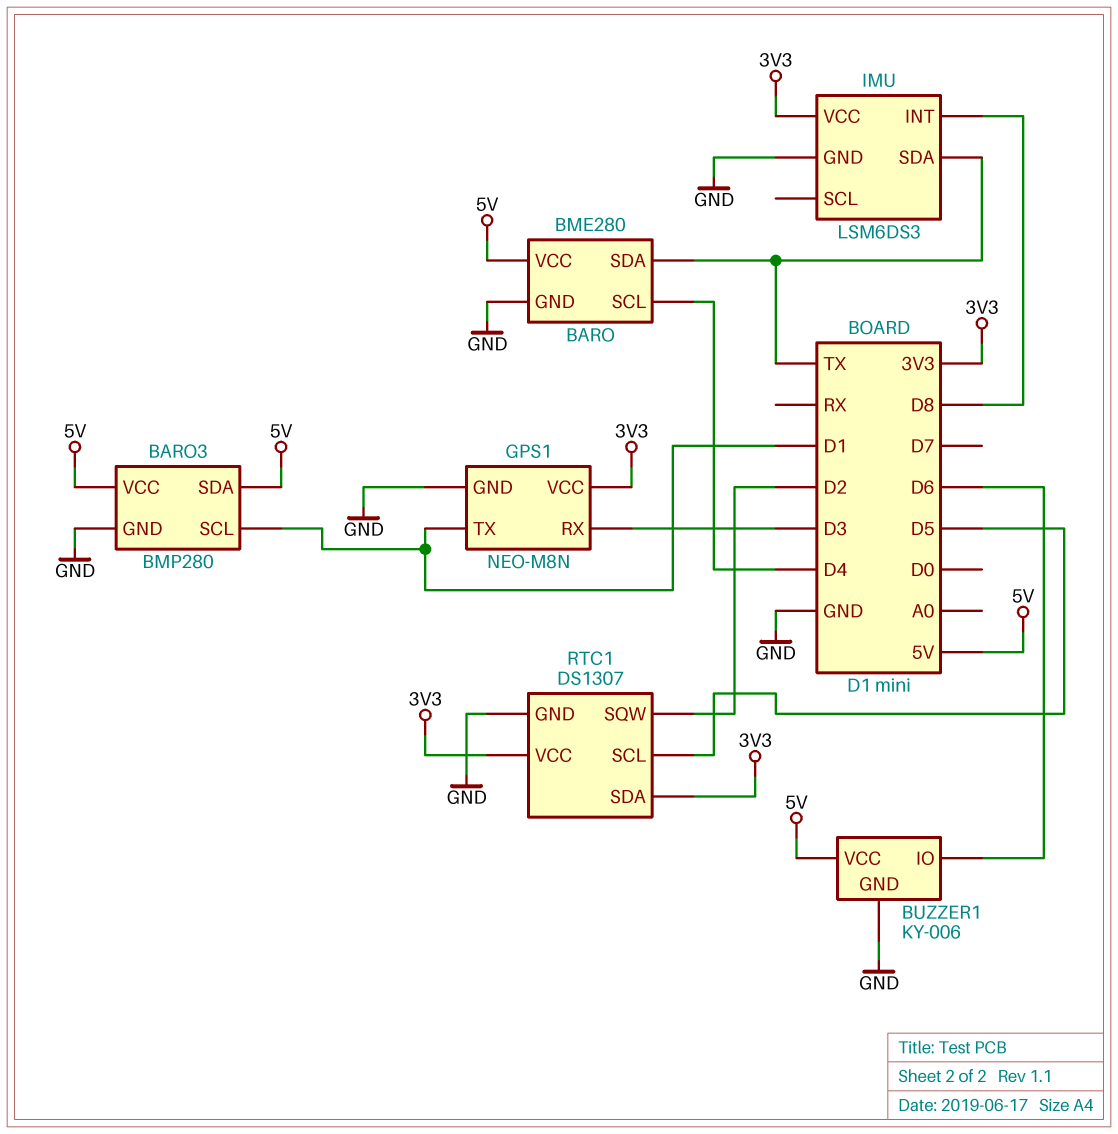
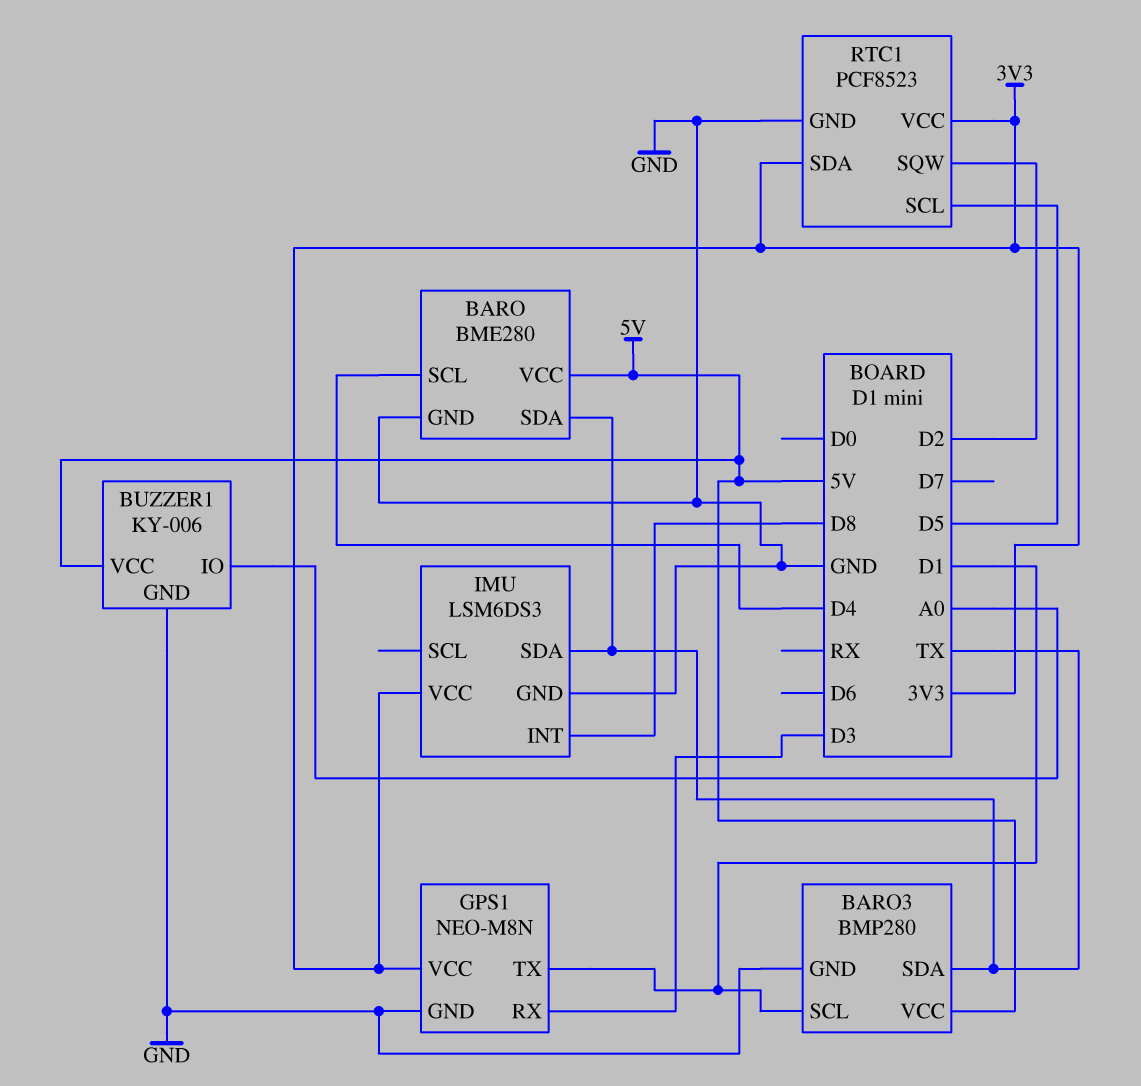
BARO3 pin SDA: 5V -> TX
BUZZER1 pin IO: D6 -> A0
RTC1: DS1307 -> PCF8523

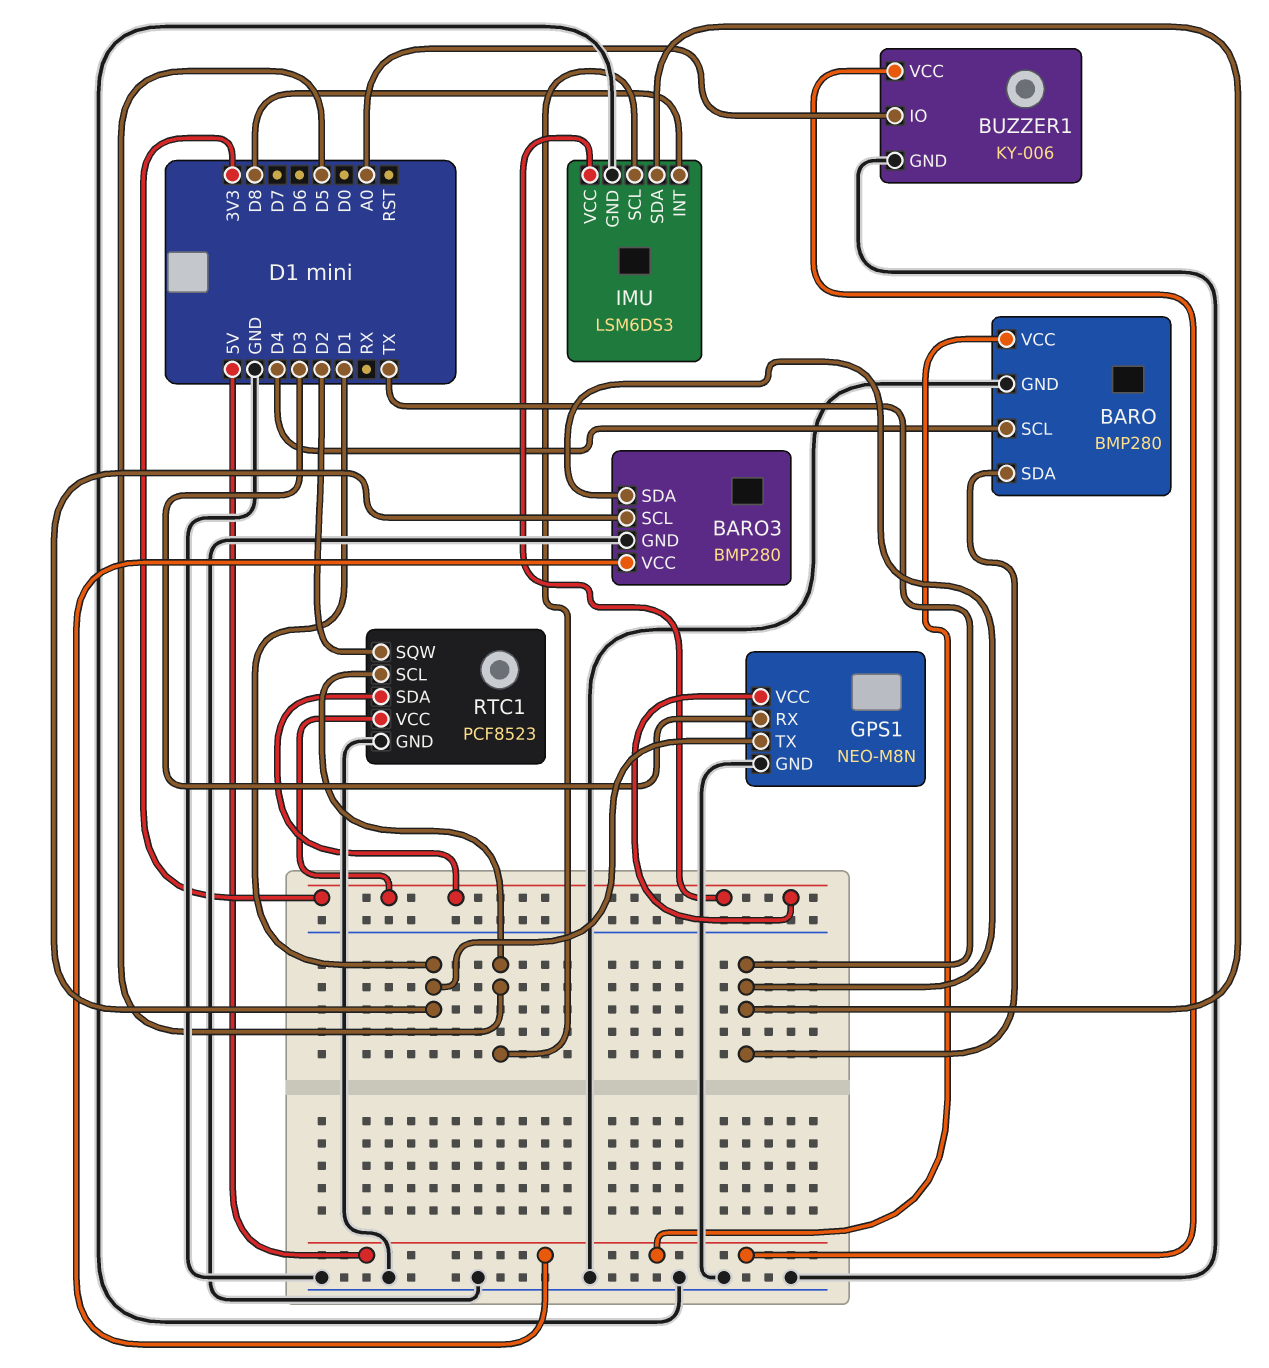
BARO: BME280 -> BMP280
IMU pin SCL: none -> D5

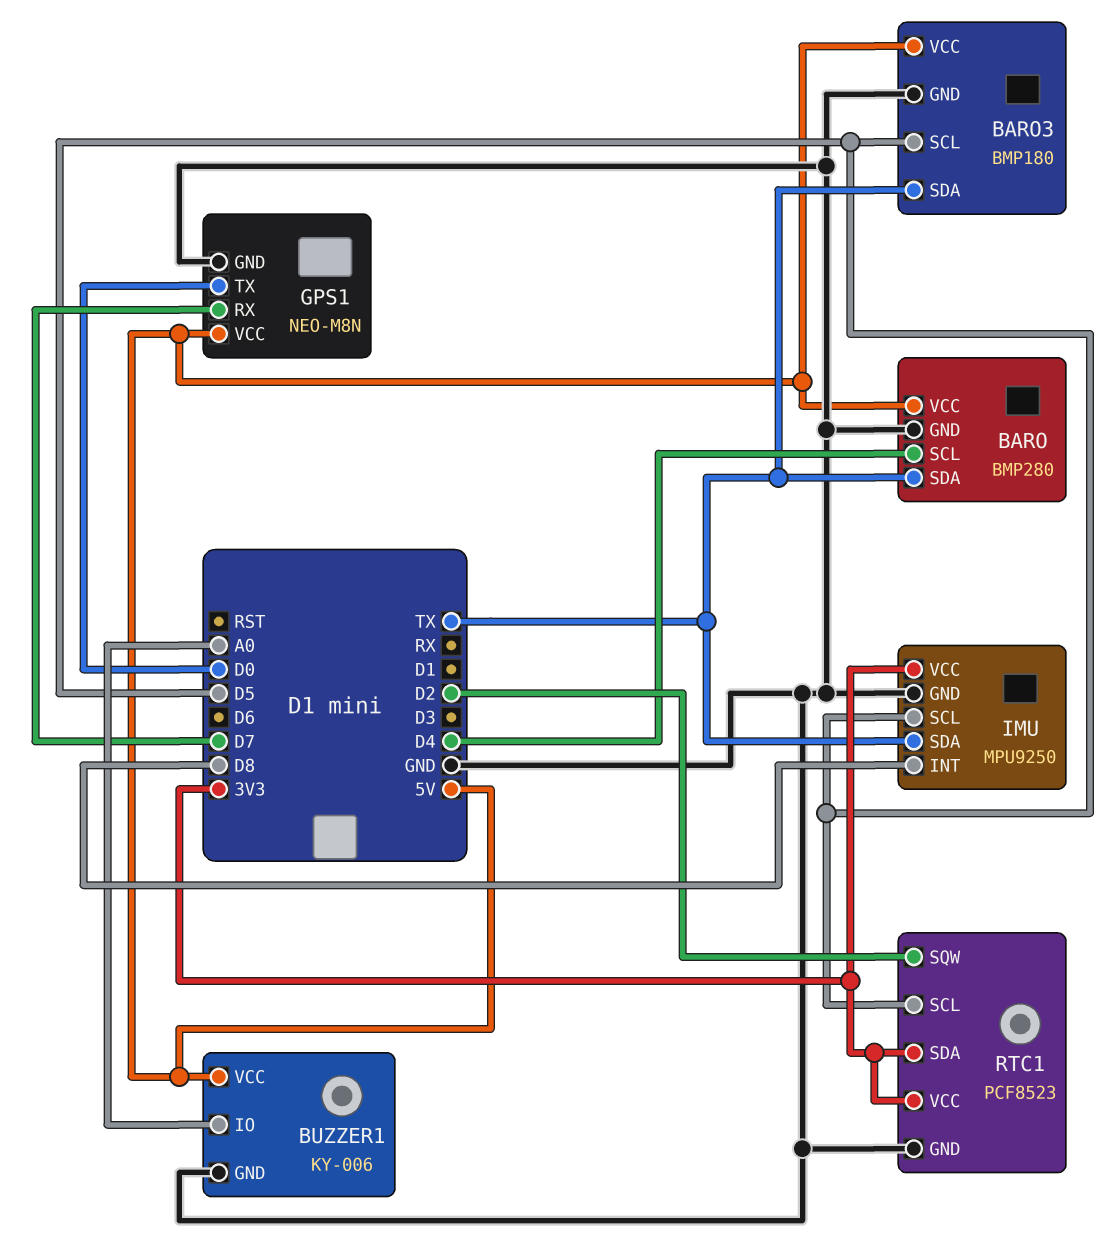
BARO3: BMP280 -> BMP180
BARO3 pin SCL: D1 -> D5
GPS1 pin RX: D3 -> D7
GPS1 pin TX: D1 -> D0
GPS1 pin VCC: 3V3 -> 5V
IMU: LSM6DS3 -> MPU9250

